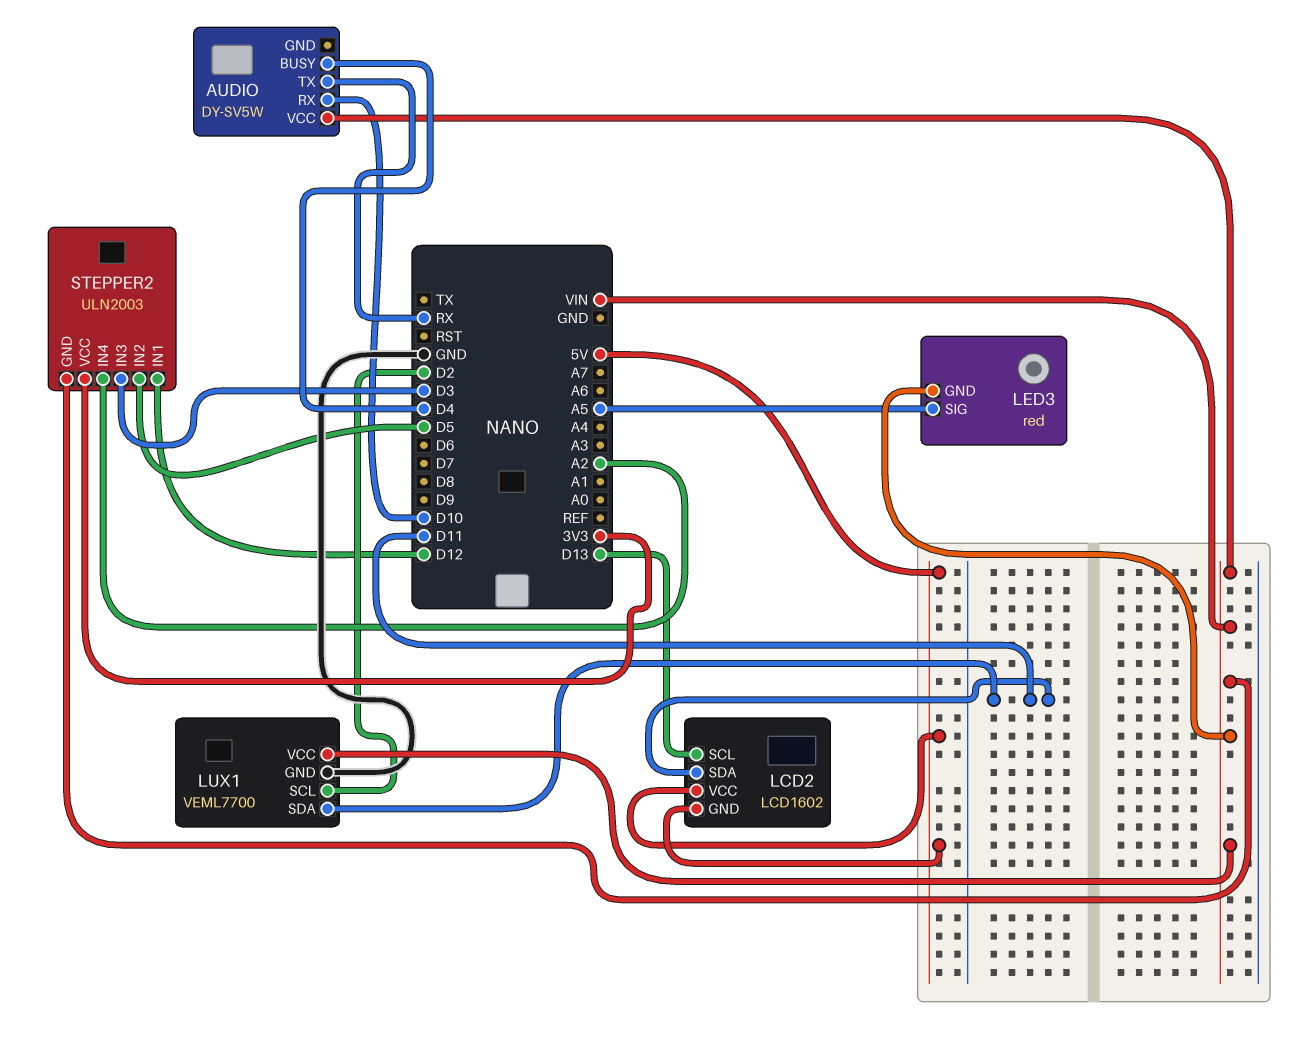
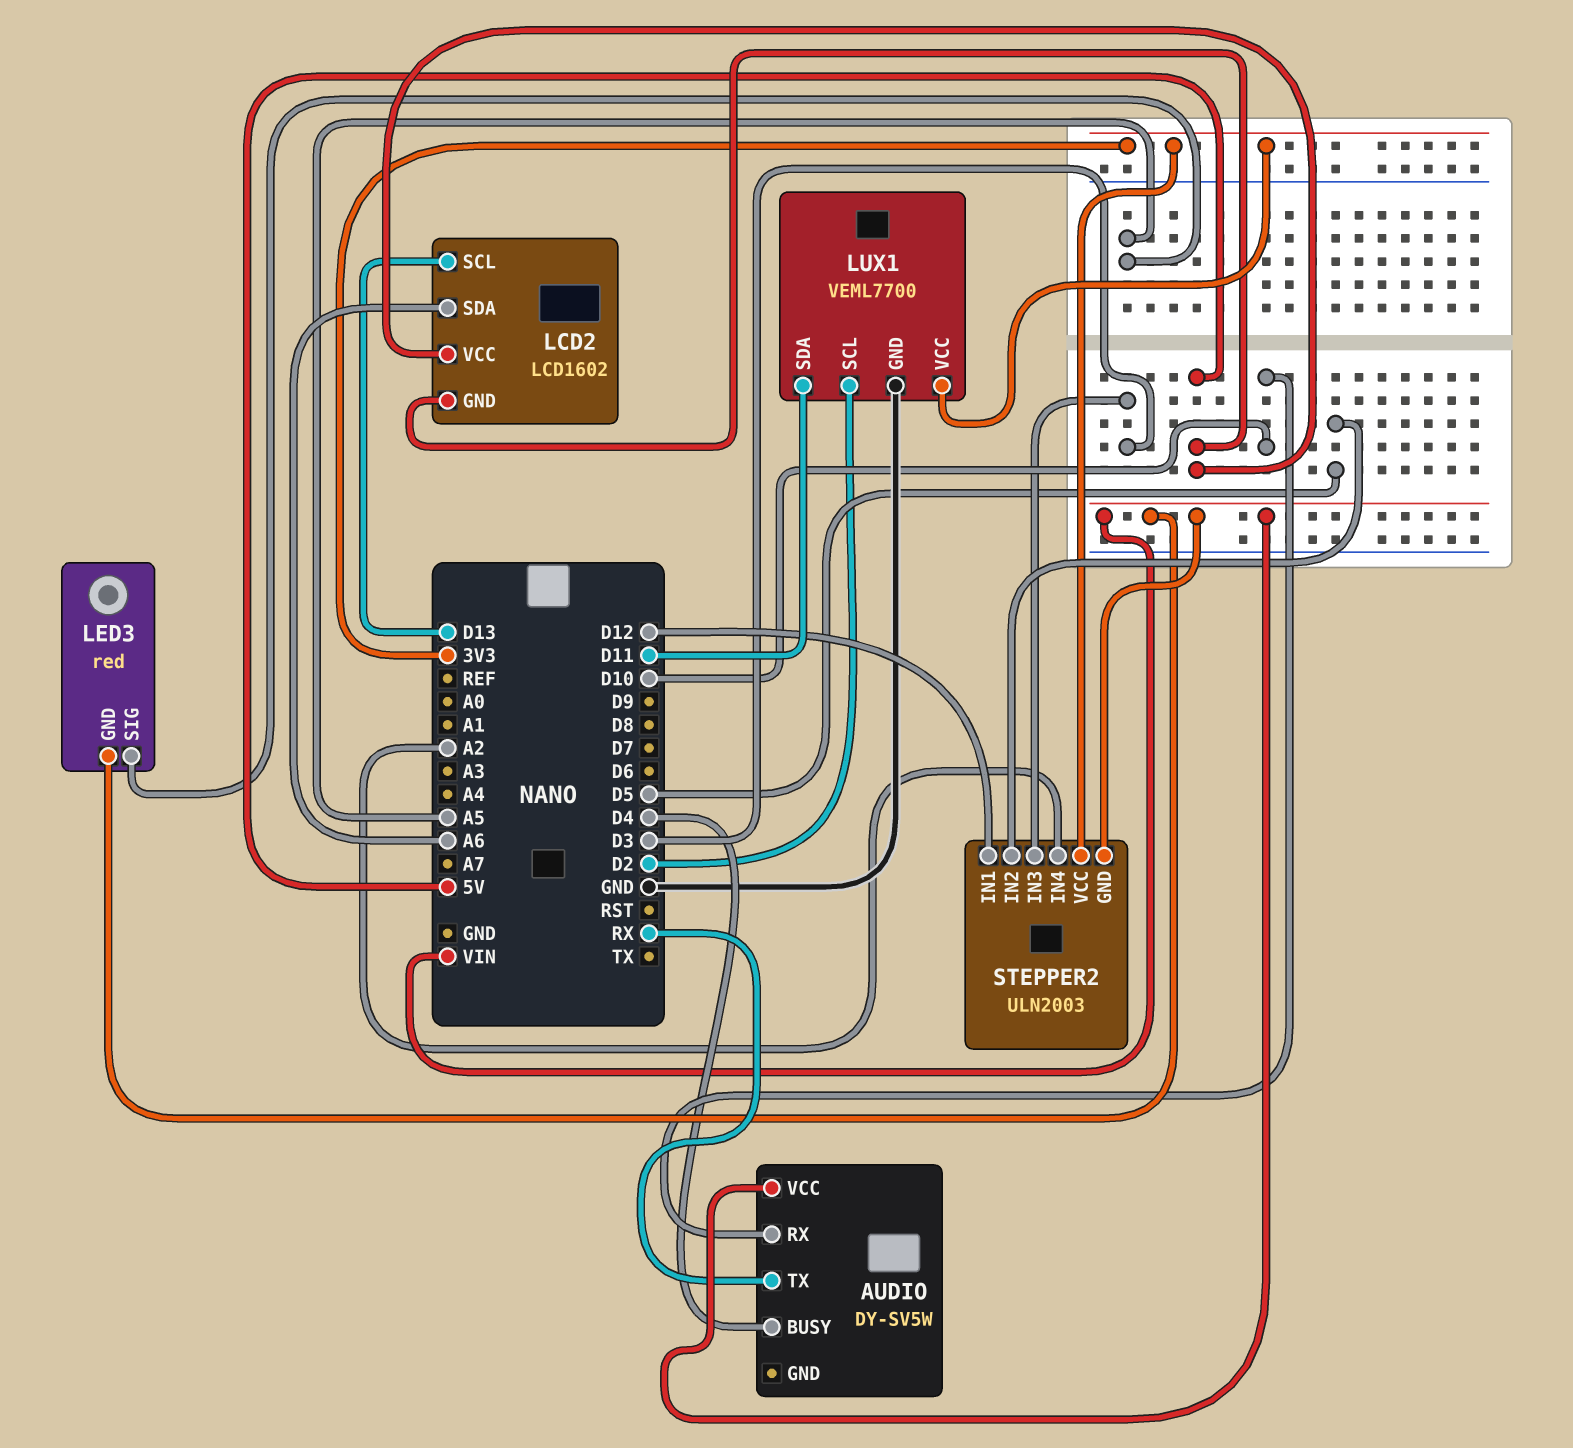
LCD2 pin SDA: D11 -> A6
LUX1 pin VCC: VIN -> 3V3

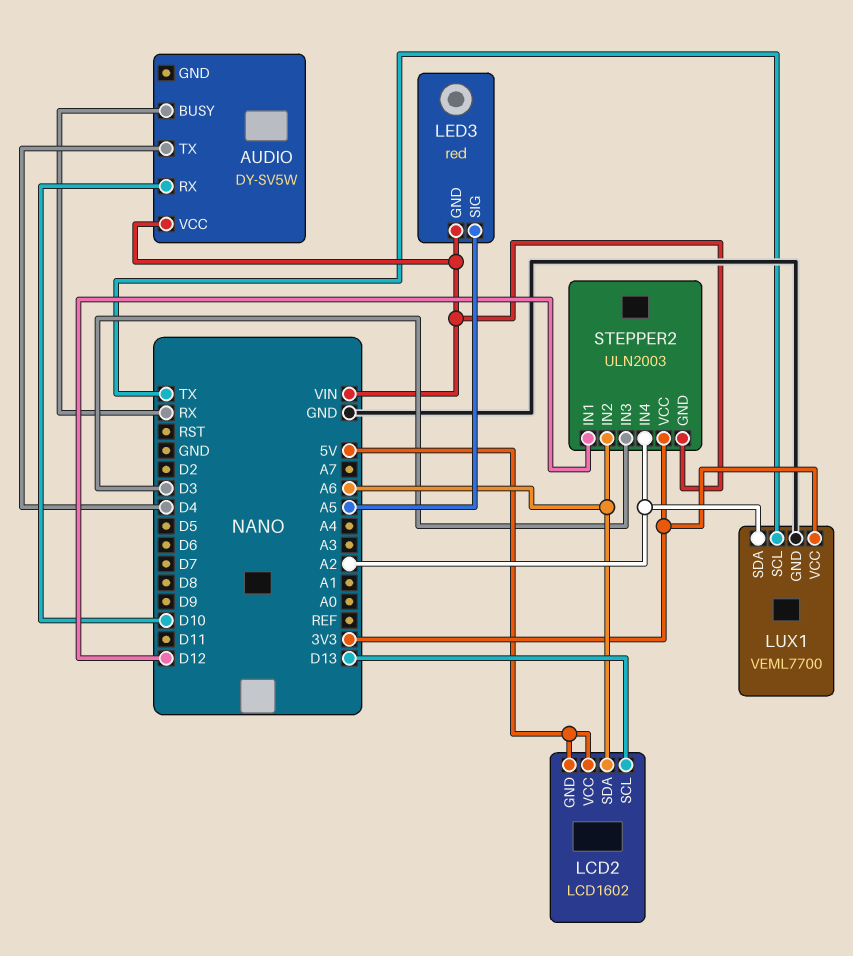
AUDIO pin BUSY: D4 -> RX
AUDIO pin TX: RX -> D4
LUX1 pin SCL: D2 -> TX
LUX1 pin SDA: D11 -> A2
STEPPER2 pin IN2: D5 -> A6

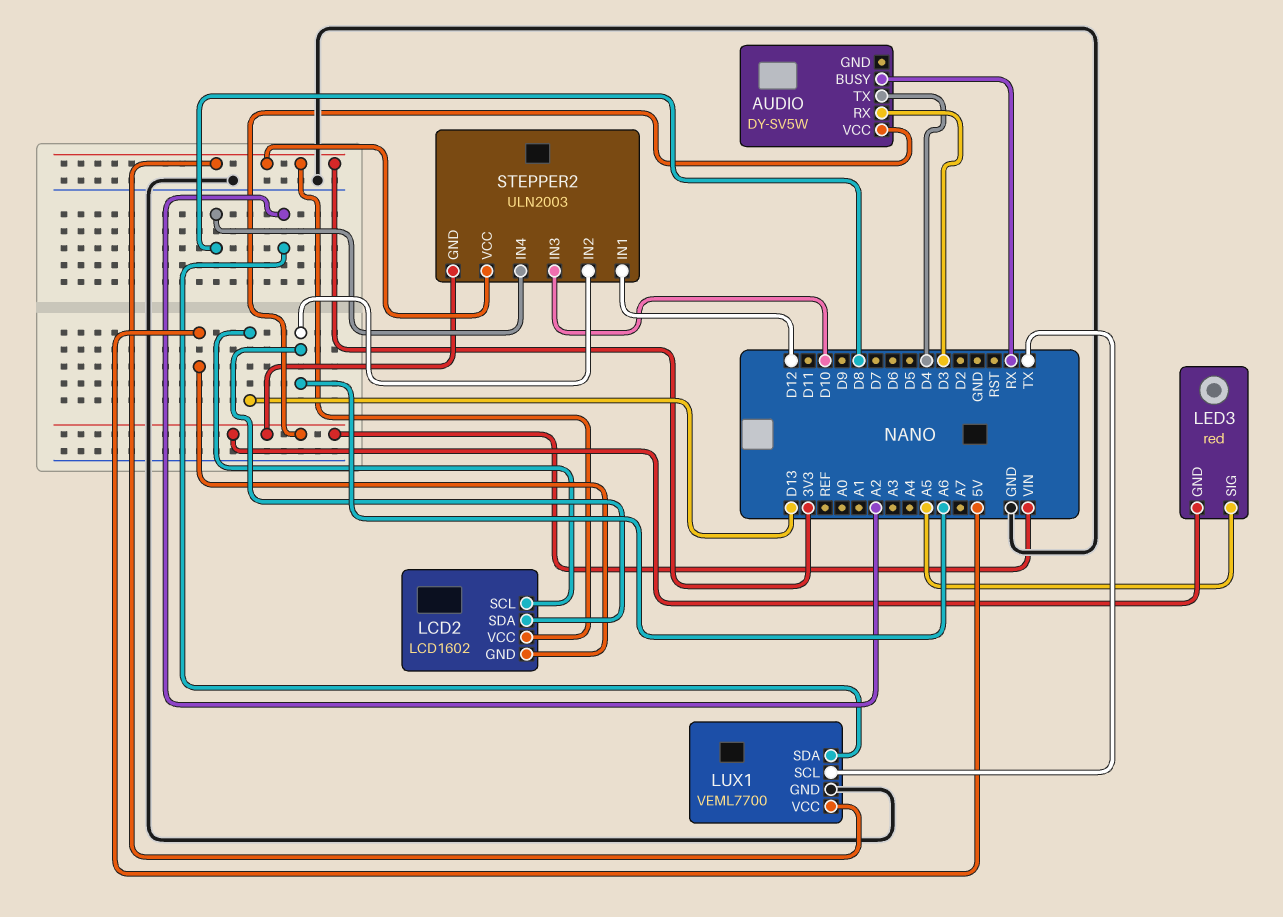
AUDIO pin RX: D10 -> D3
LCD2 pin VCC: 5V -> 3V3
STEPPER2 pin IN3: D3 -> D10
STEPPER2 pin IN4: A2 -> D8

